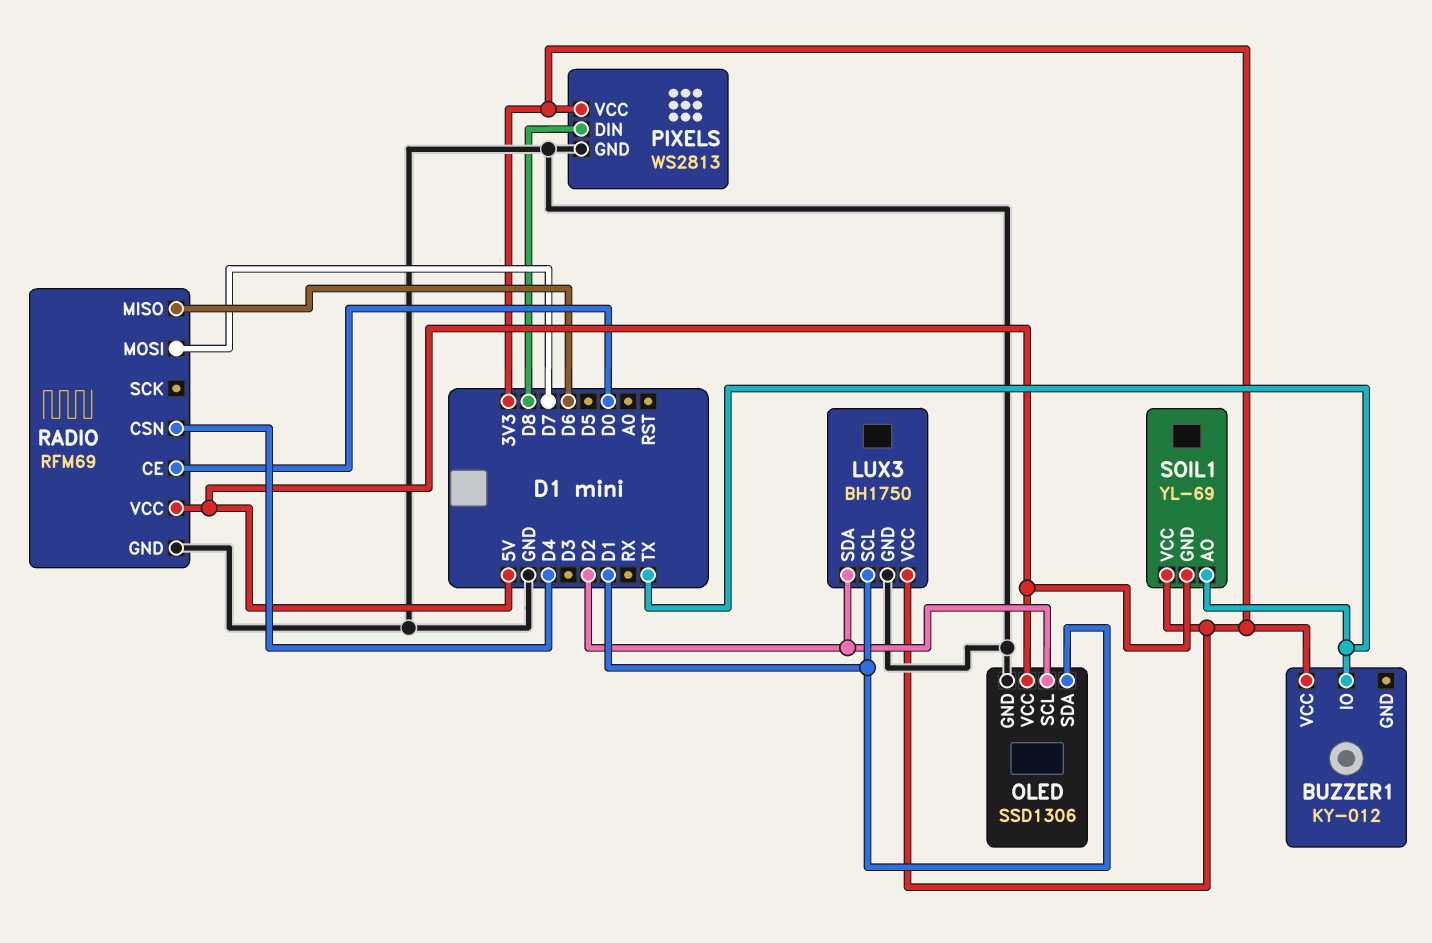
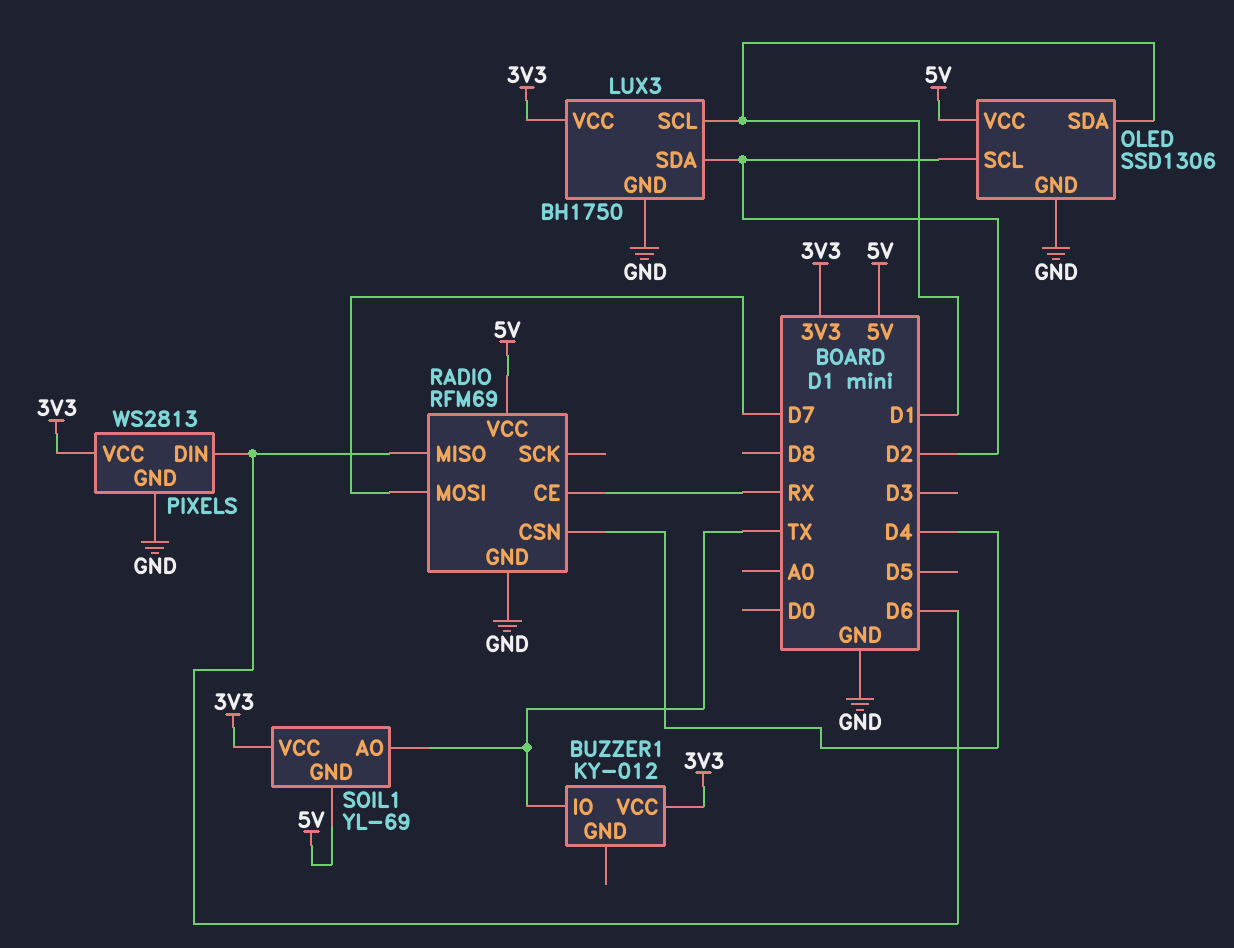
PIXELS pin DIN: D8 -> D6
RADIO pin CE: D0 -> RX

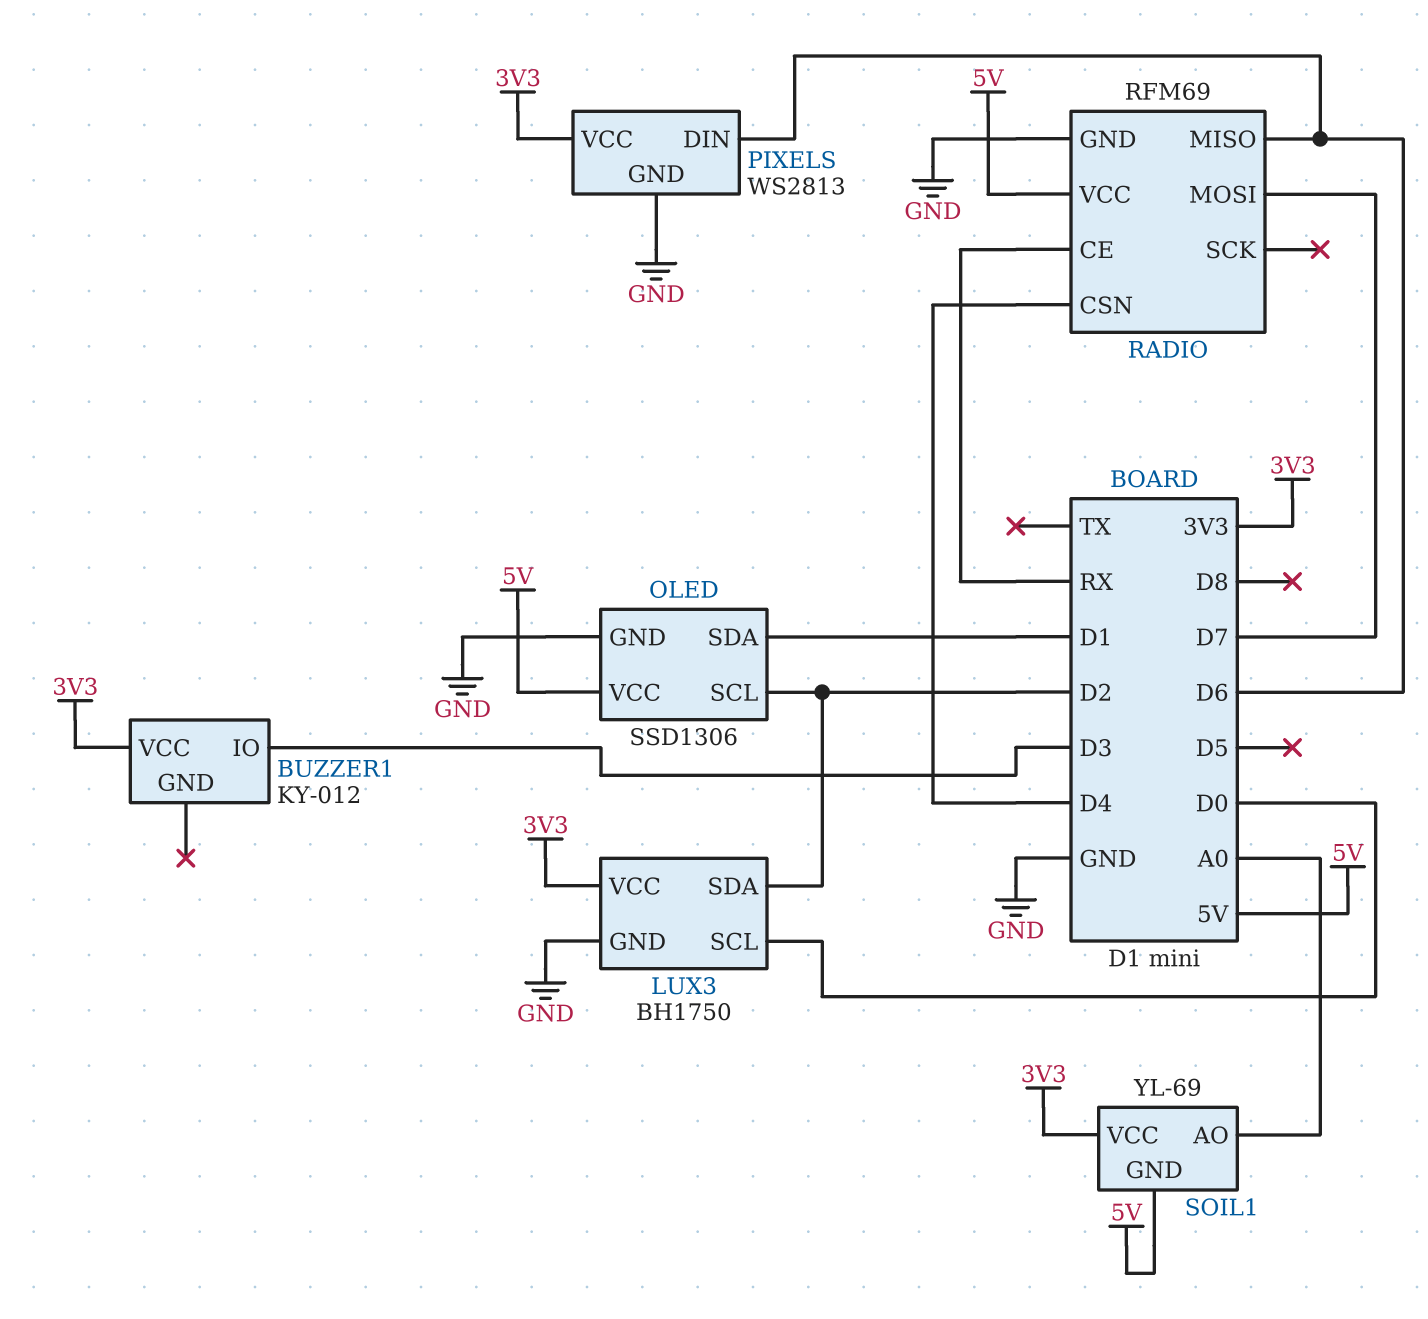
BUZZER1 pin IO: TX -> D3
LUX3 pin SCL: D1 -> D0
SOIL1 pin AO: TX -> A0

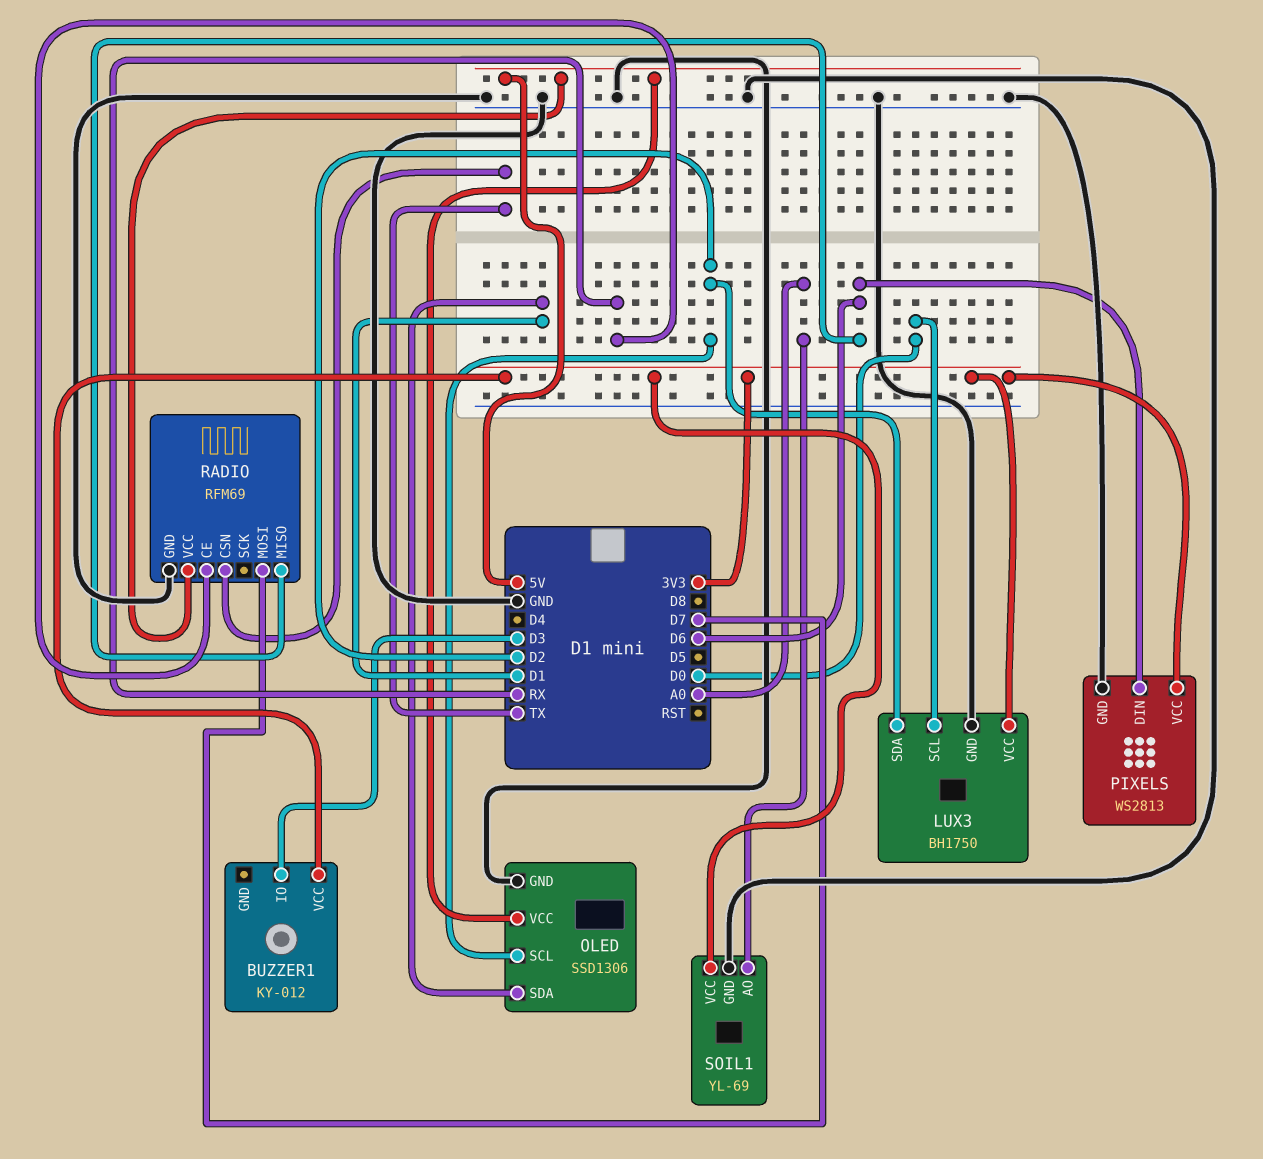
RADIO pin CSN: D4 -> TX
SOIL1 pin GND: 5V -> GND

